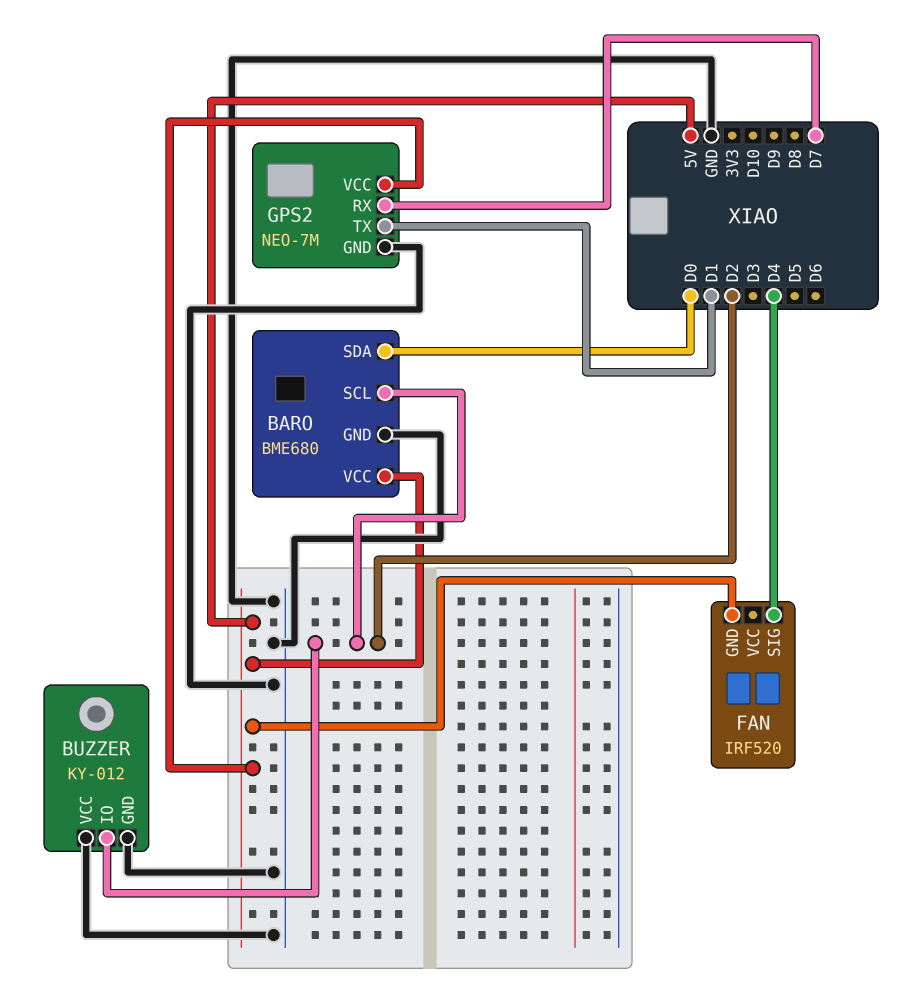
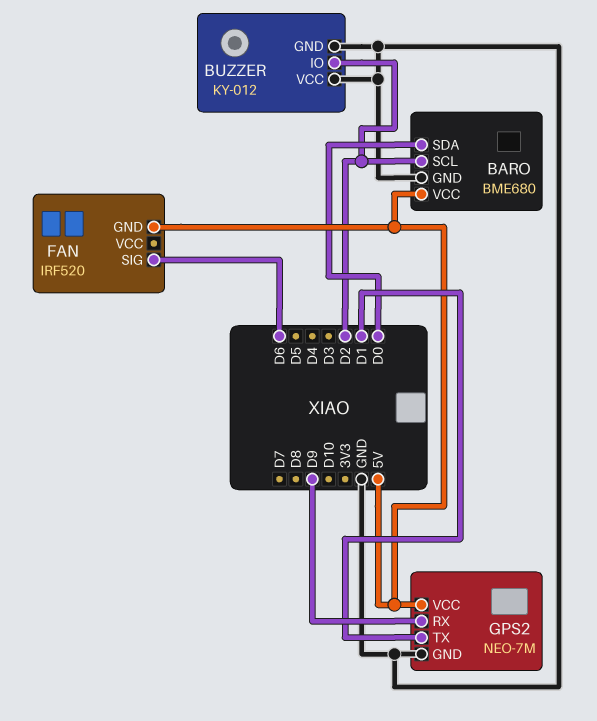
FAN pin SIG: D4 -> D6
GPS2 pin RX: D7 -> D9

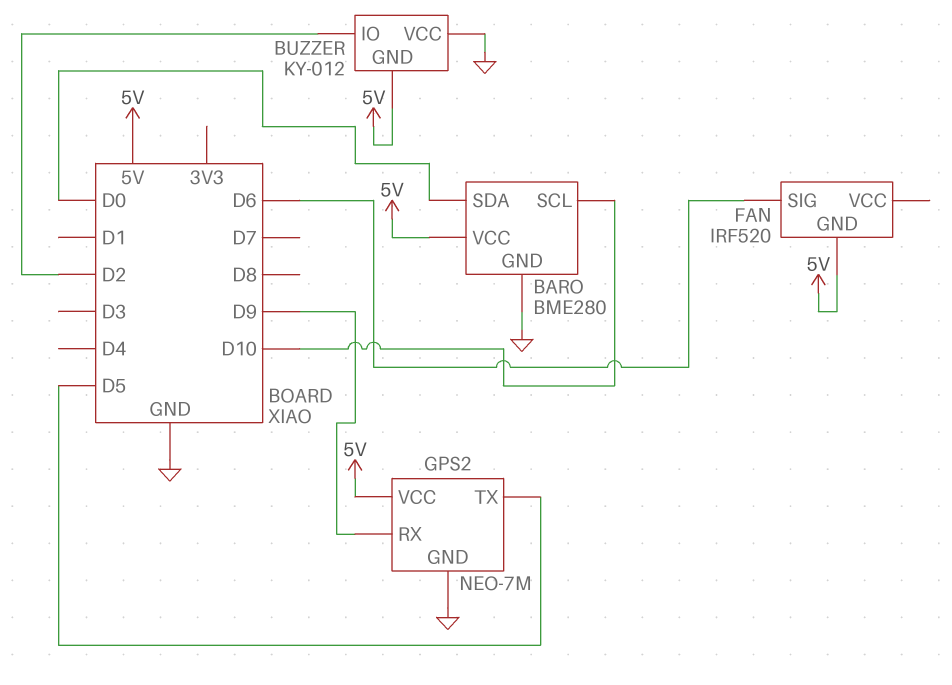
BARO: BME680 -> BME280
BARO pin SCL: D2 -> D10
BUZZER pin GND: GND -> 5V
GPS2 pin TX: D1 -> D5

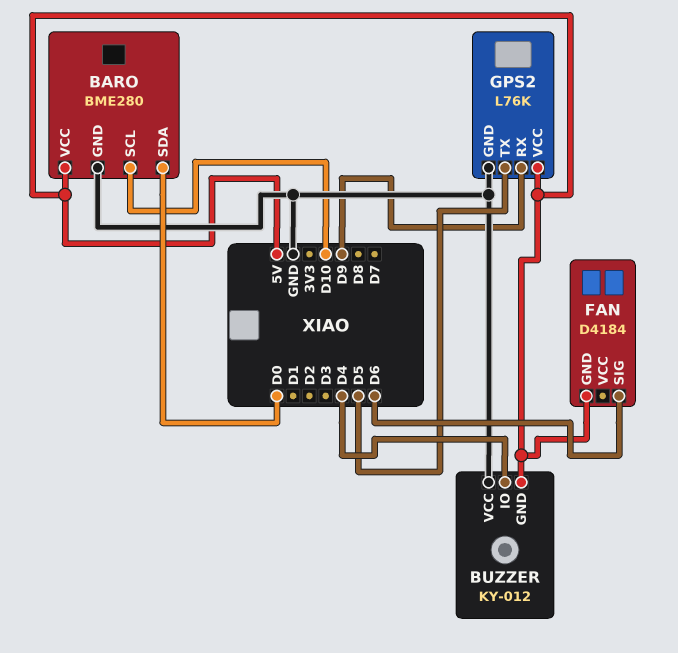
BUZZER pin IO: D2 -> D4
FAN: IRF520 -> D4184
GPS2: NEO-7M -> L76K

